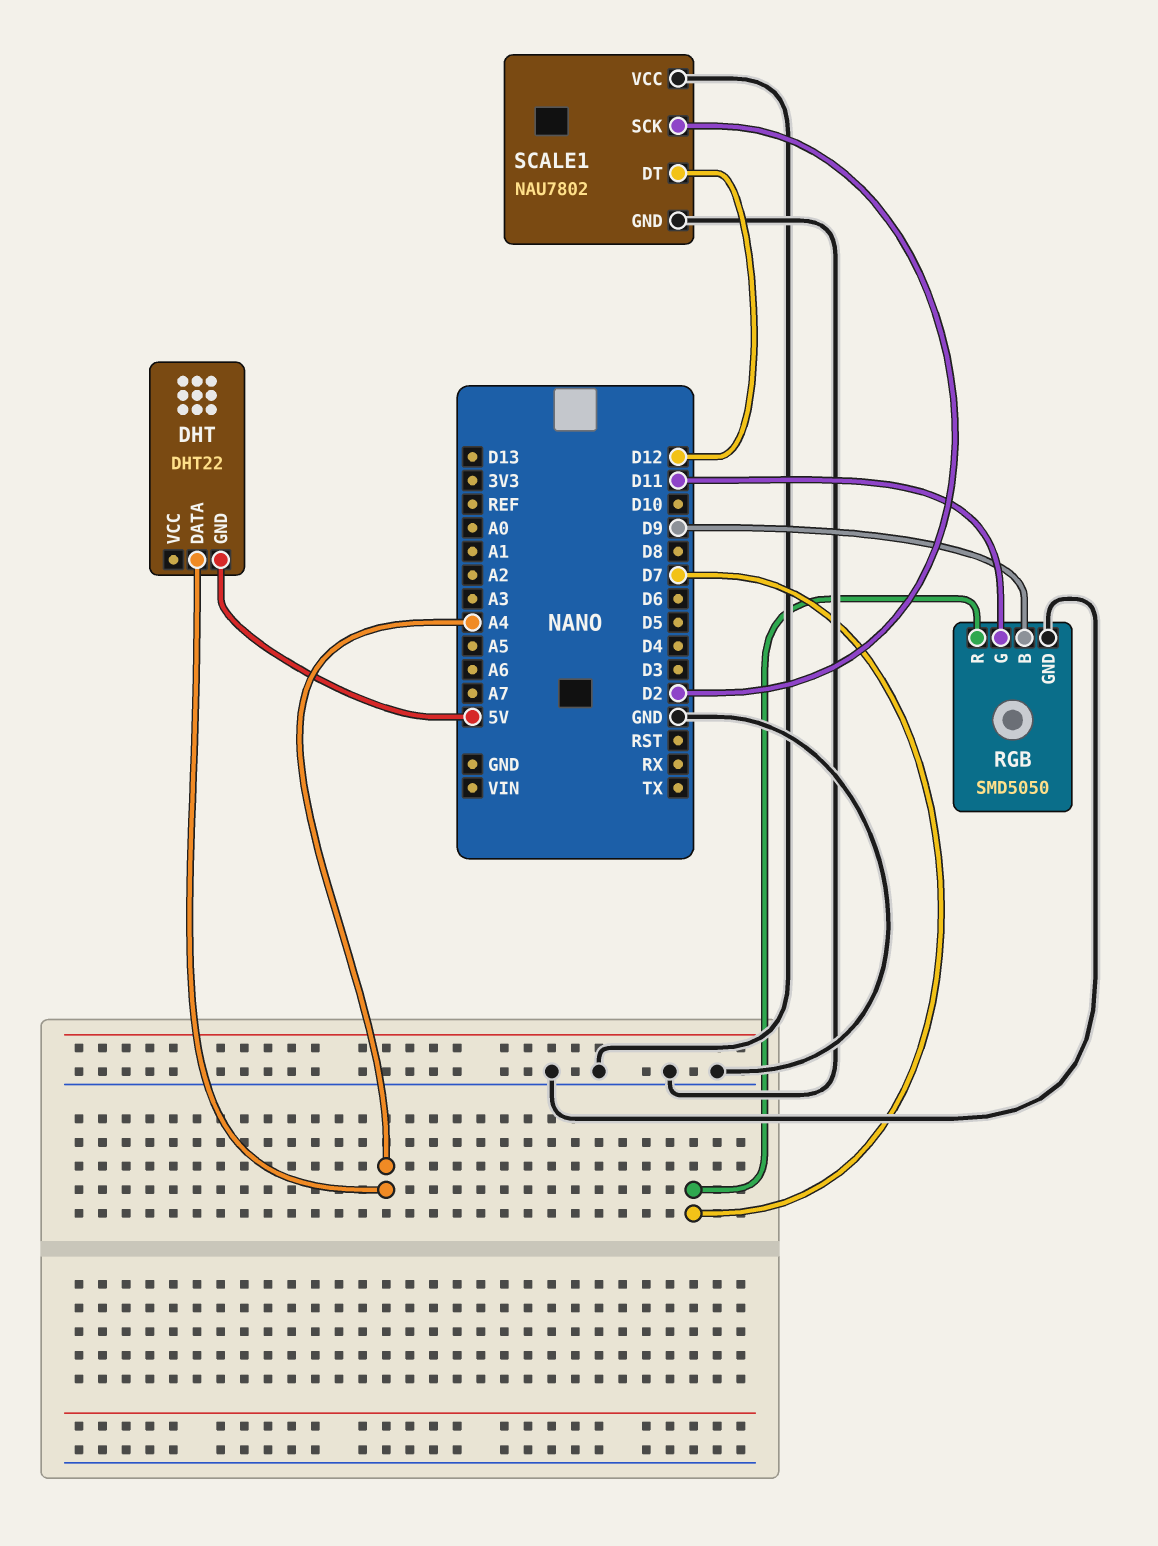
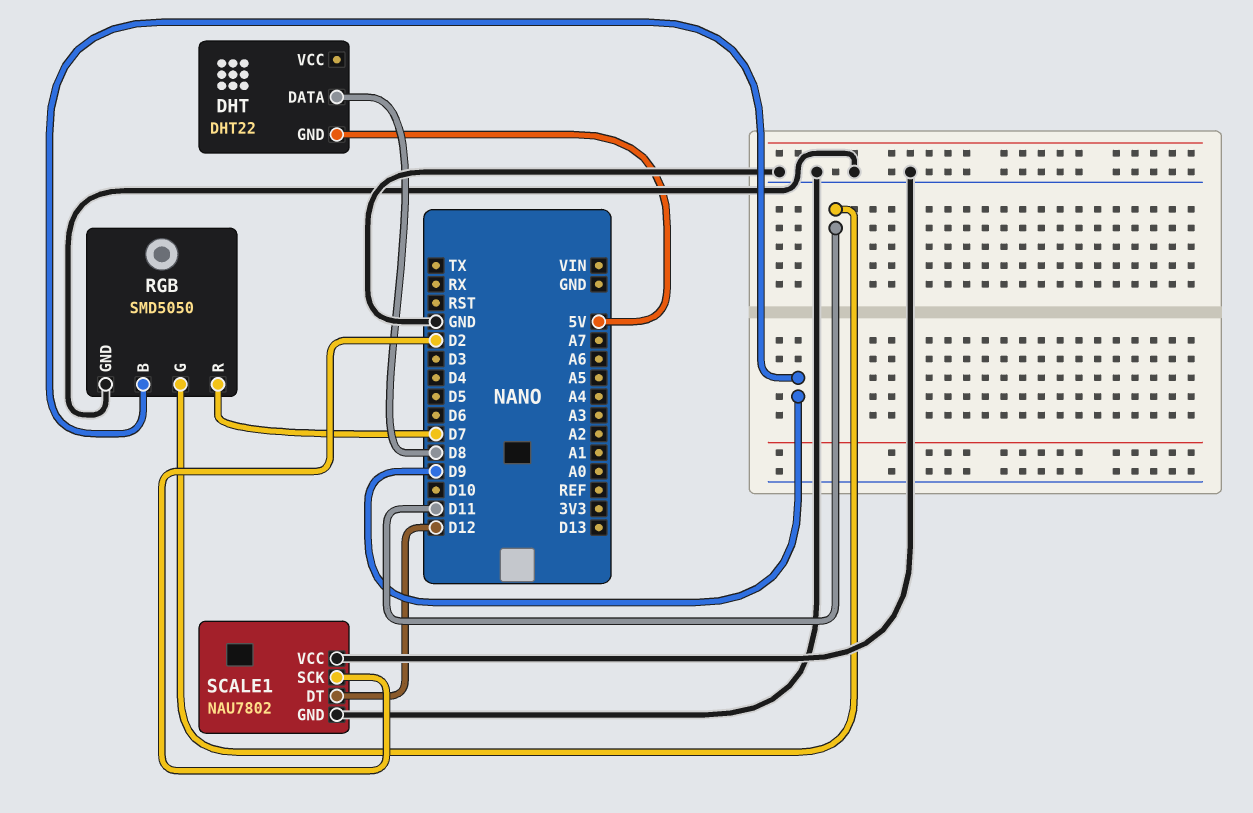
DHT pin DATA: A4 -> D8

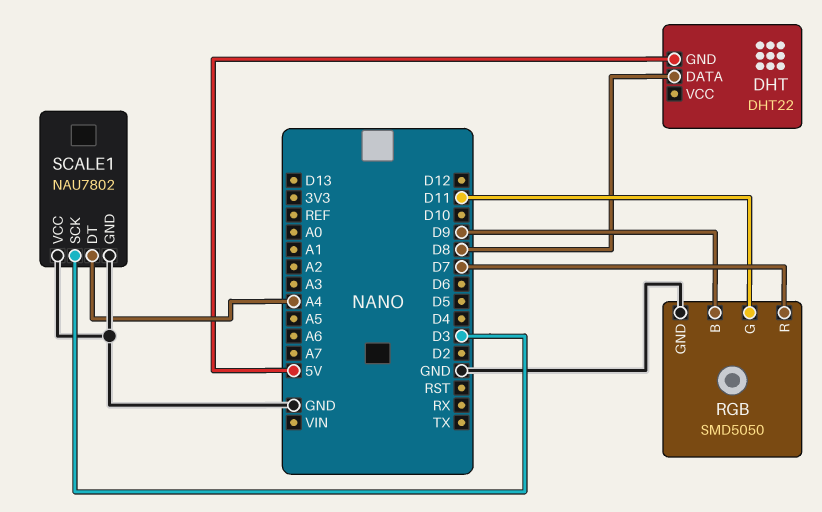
SCALE1 pin DT: D12 -> A4
SCALE1 pin SCK: D2 -> D3

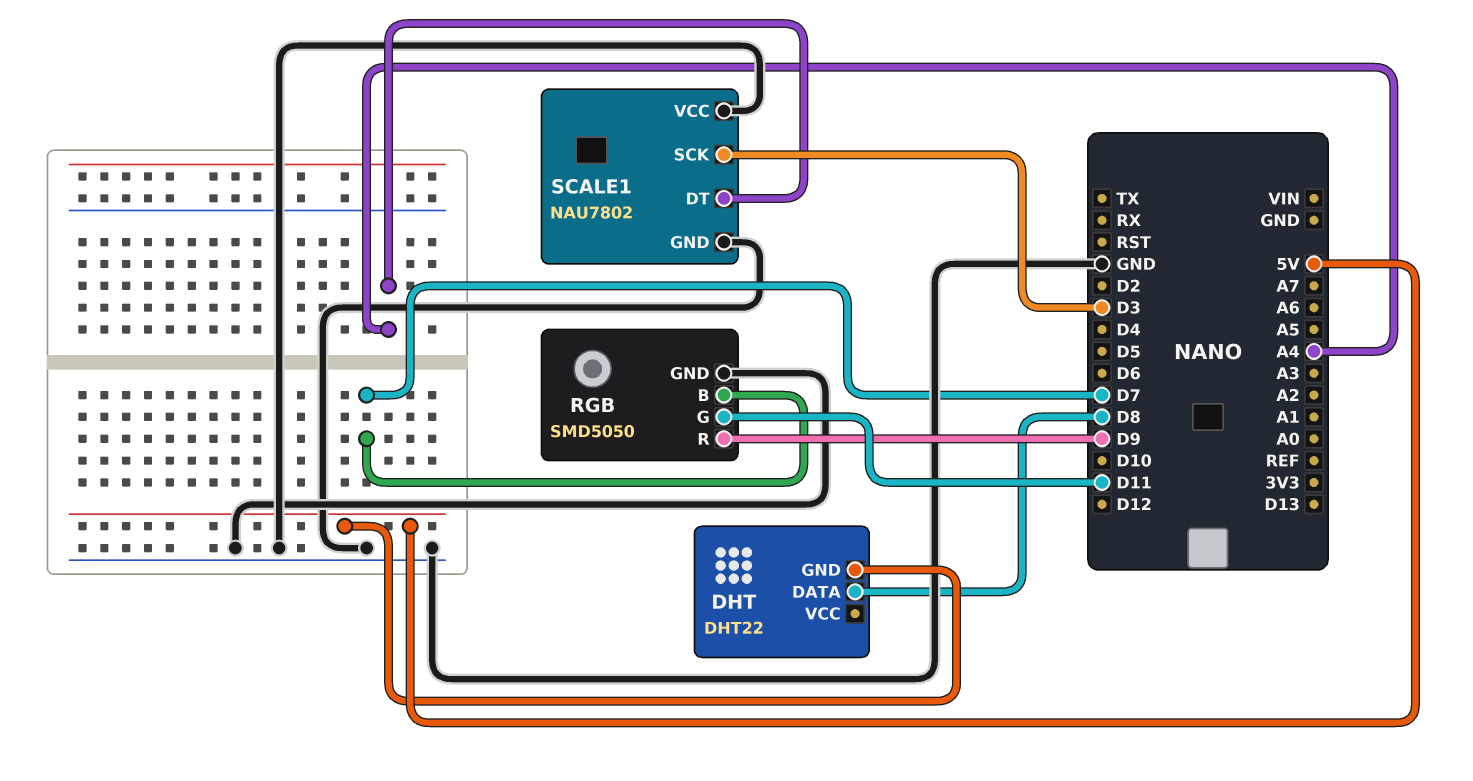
RGB pin B: D9 -> D7
RGB pin R: D7 -> D9

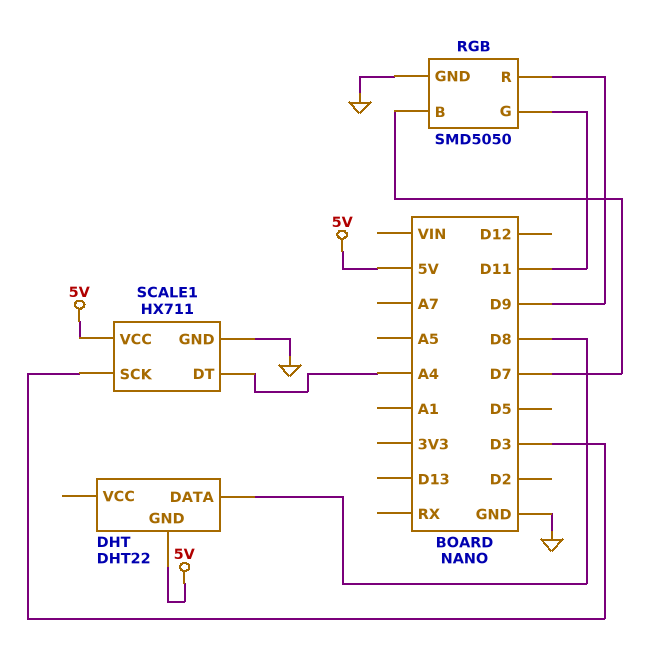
SCALE1: NAU7802 -> HX711
SCALE1 pin VCC: GND -> 5V

